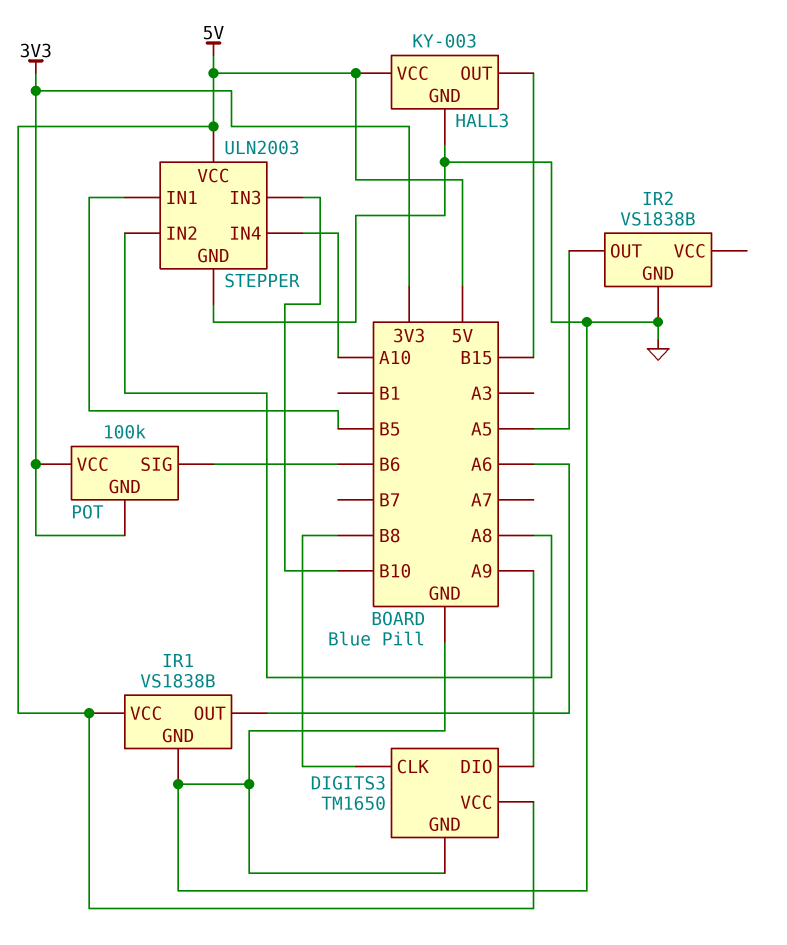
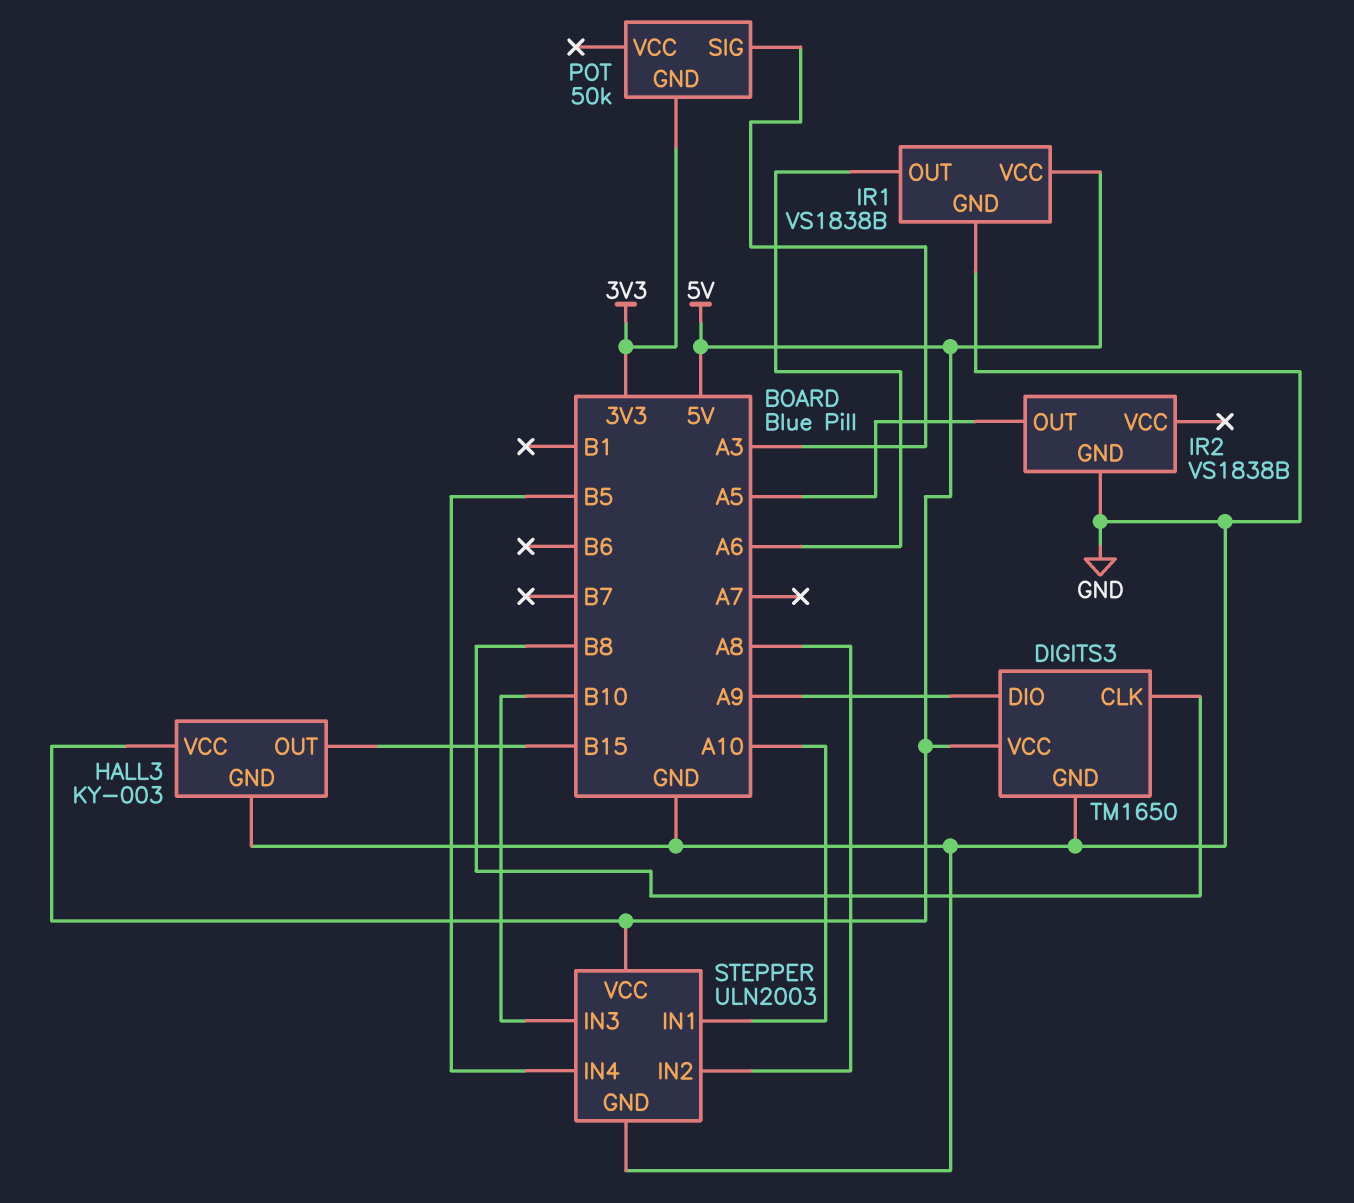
POT: 100k -> 50k
POT pin SIG: B6 -> A3
POT pin VCC: 3V3 -> none
STEPPER pin IN1: B5 -> A10
STEPPER pin IN4: A10 -> B5

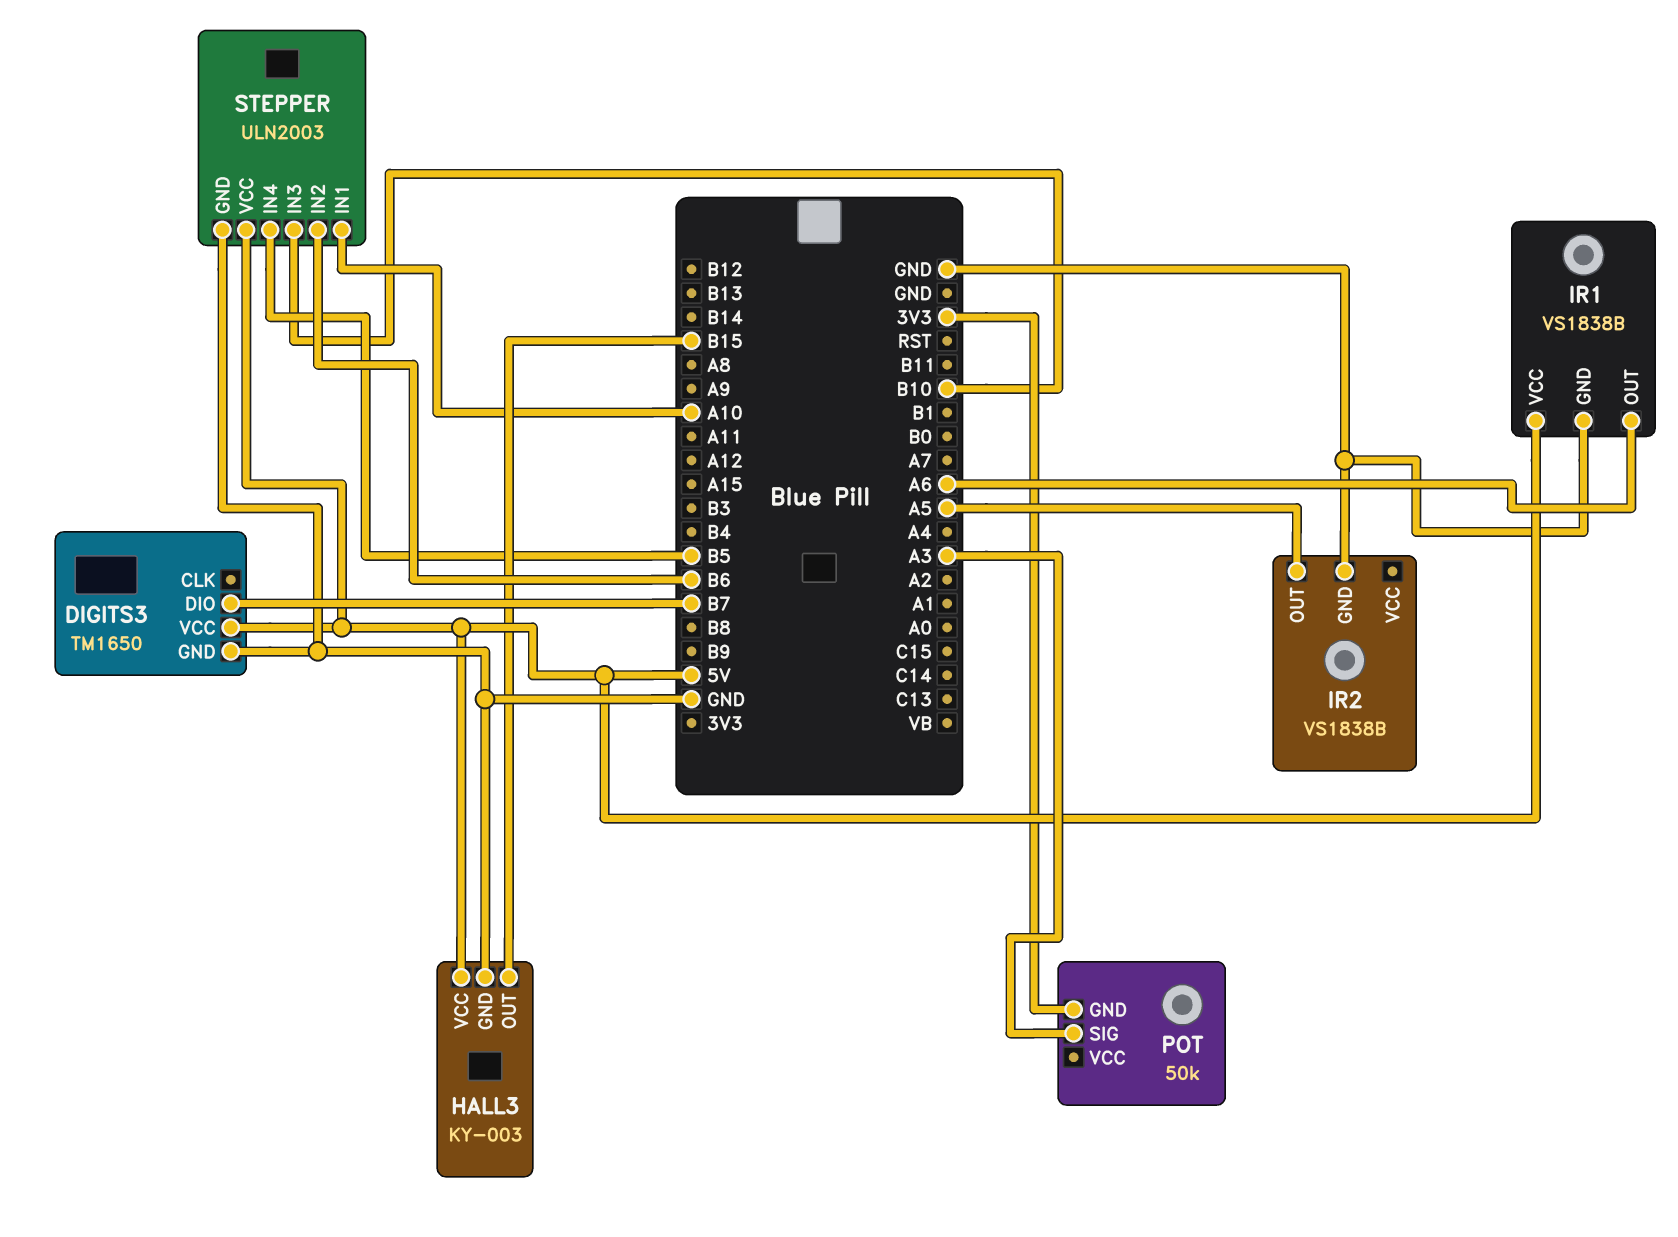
DIGITS3 pin CLK: B8 -> none
DIGITS3 pin DIO: A9 -> B7
STEPPER pin IN2: A8 -> B6

